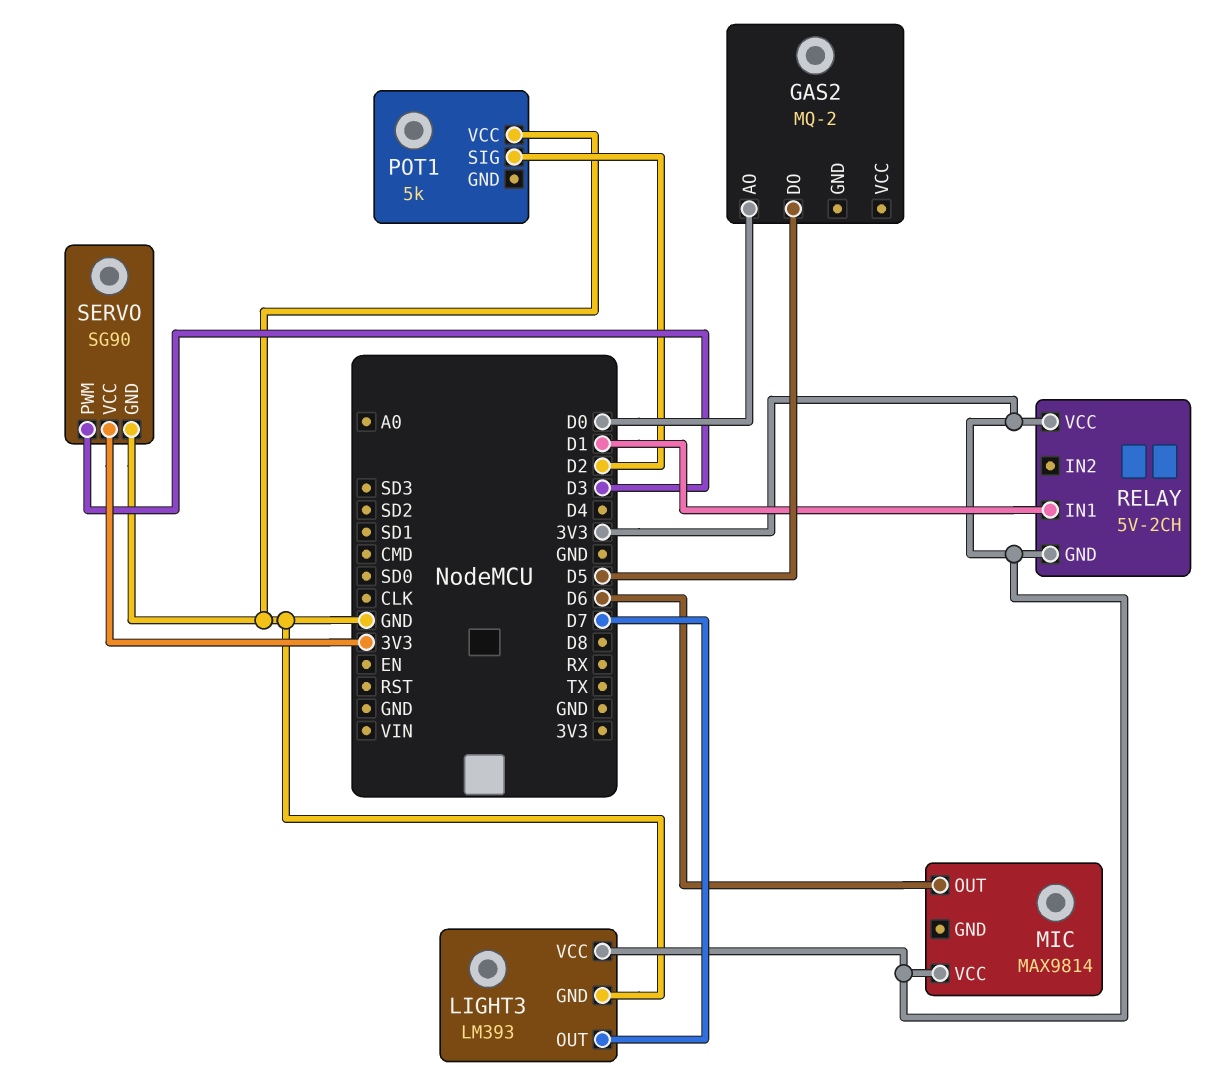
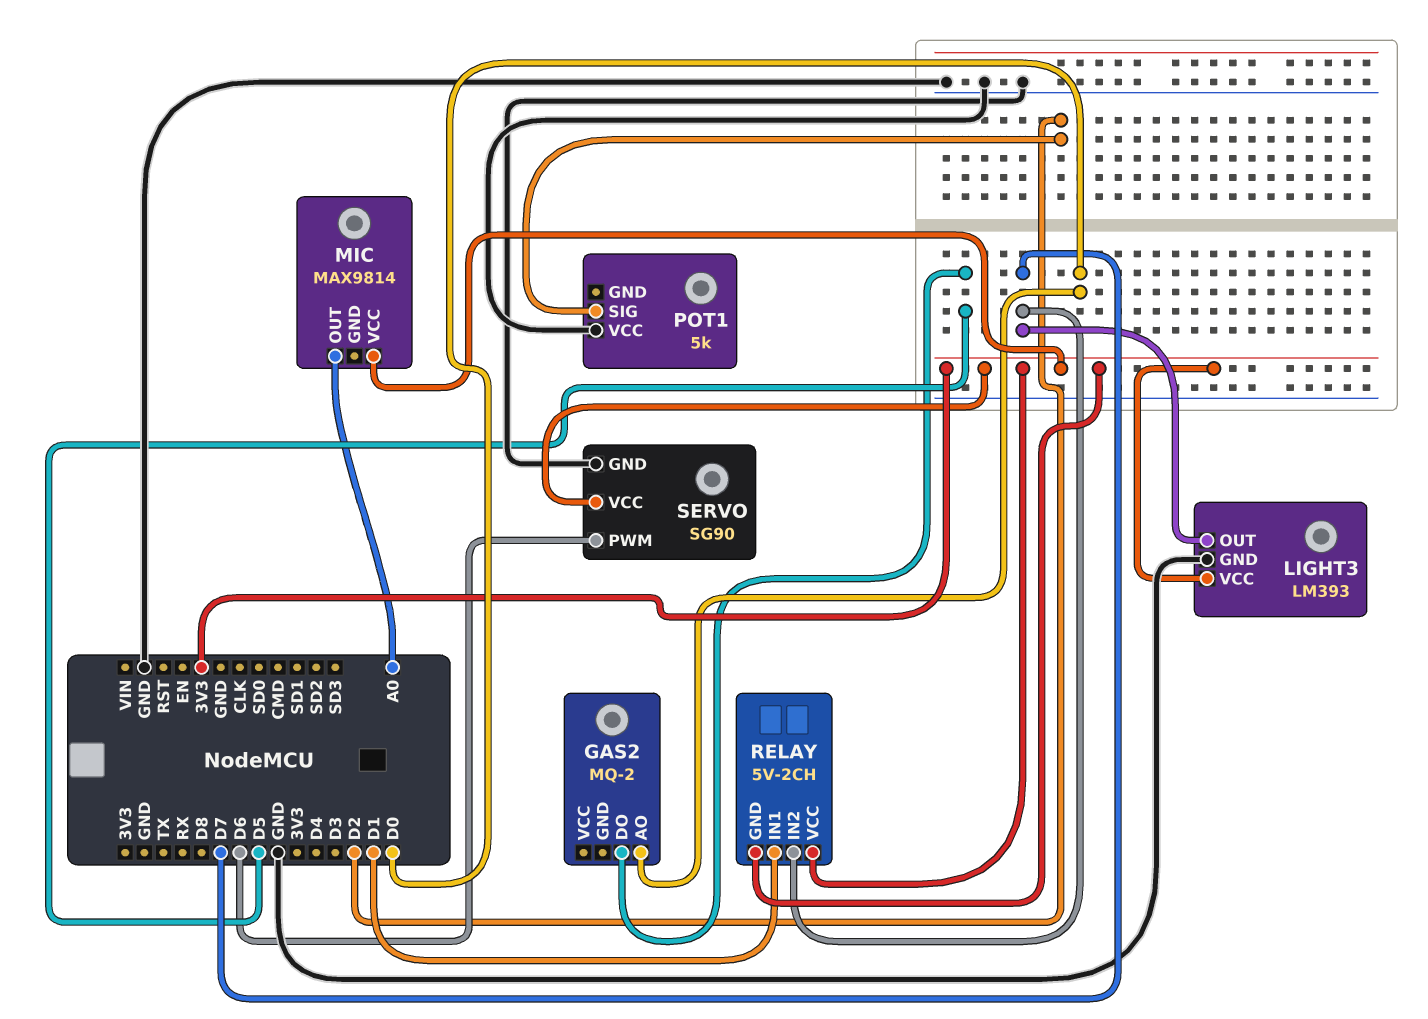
MIC pin OUT: D6 -> A0
RELAY pin IN2: none -> D7
SERVO pin PWM: D3 -> D6

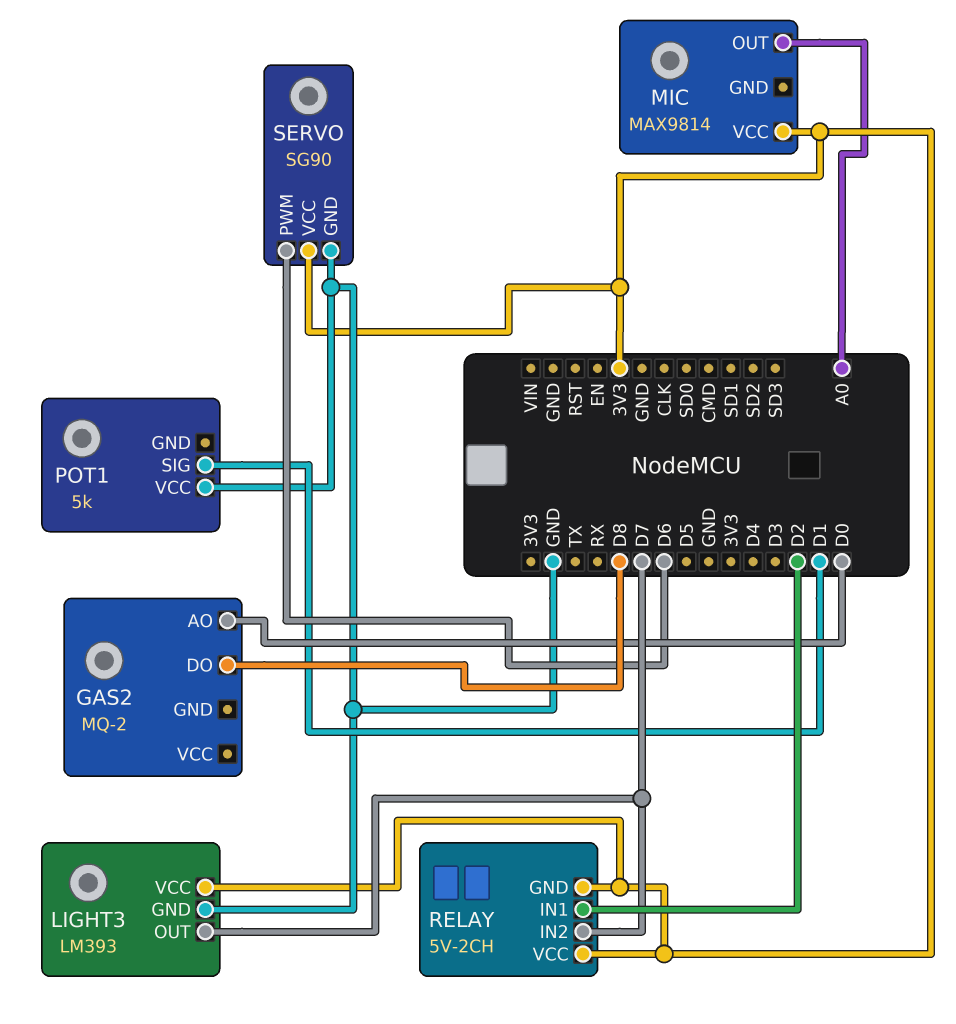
GAS2 pin DO: D5 -> D8
POT1 pin SIG: D2 -> D1
RELAY pin IN1: D1 -> D2

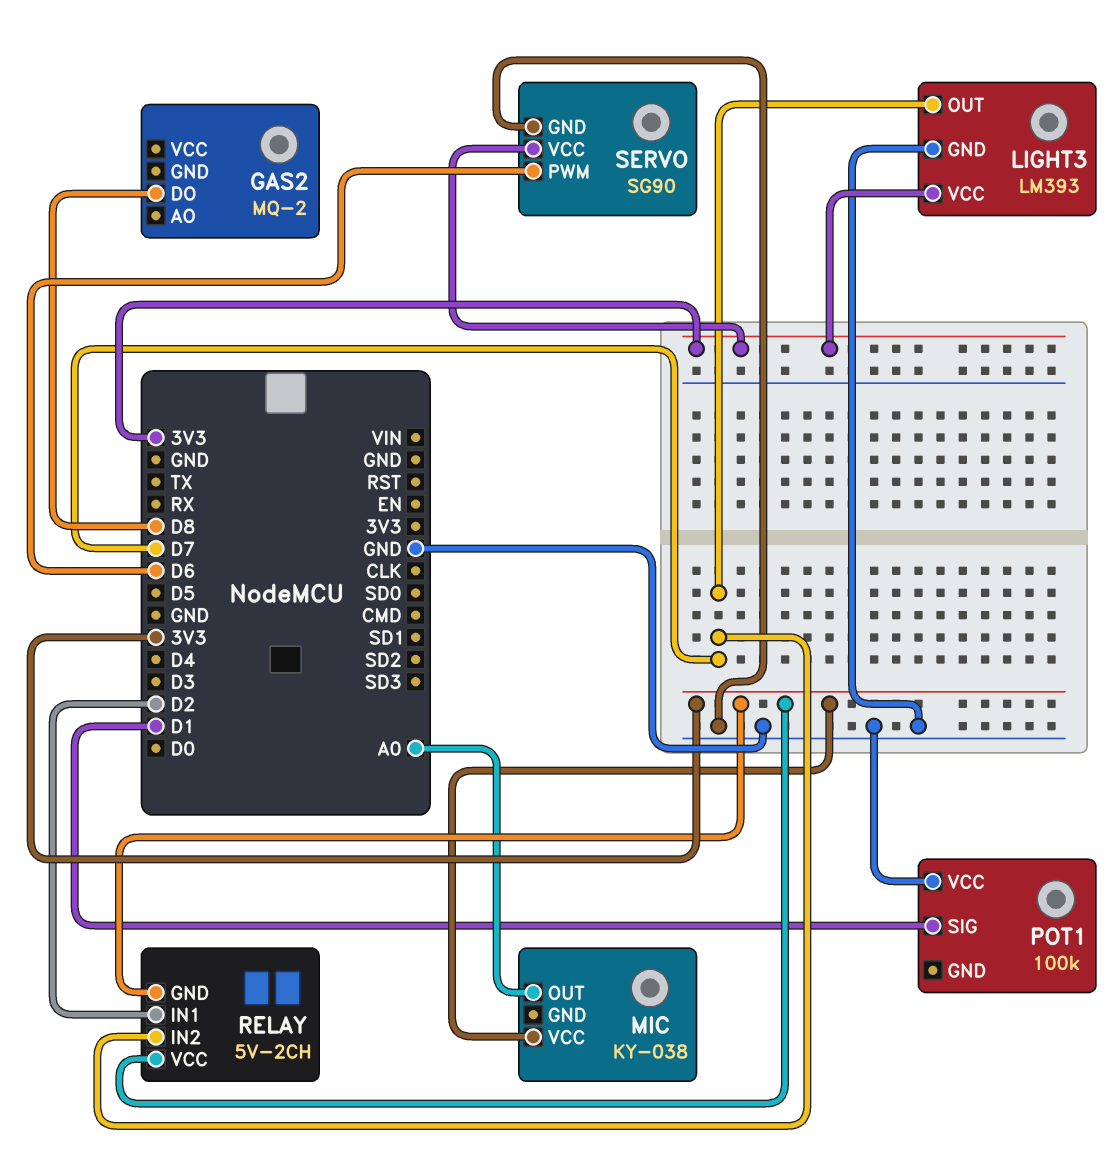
GAS2 pin AO: D0 -> none
MIC: MAX9814 -> KY-038
POT1: 5k -> 100k

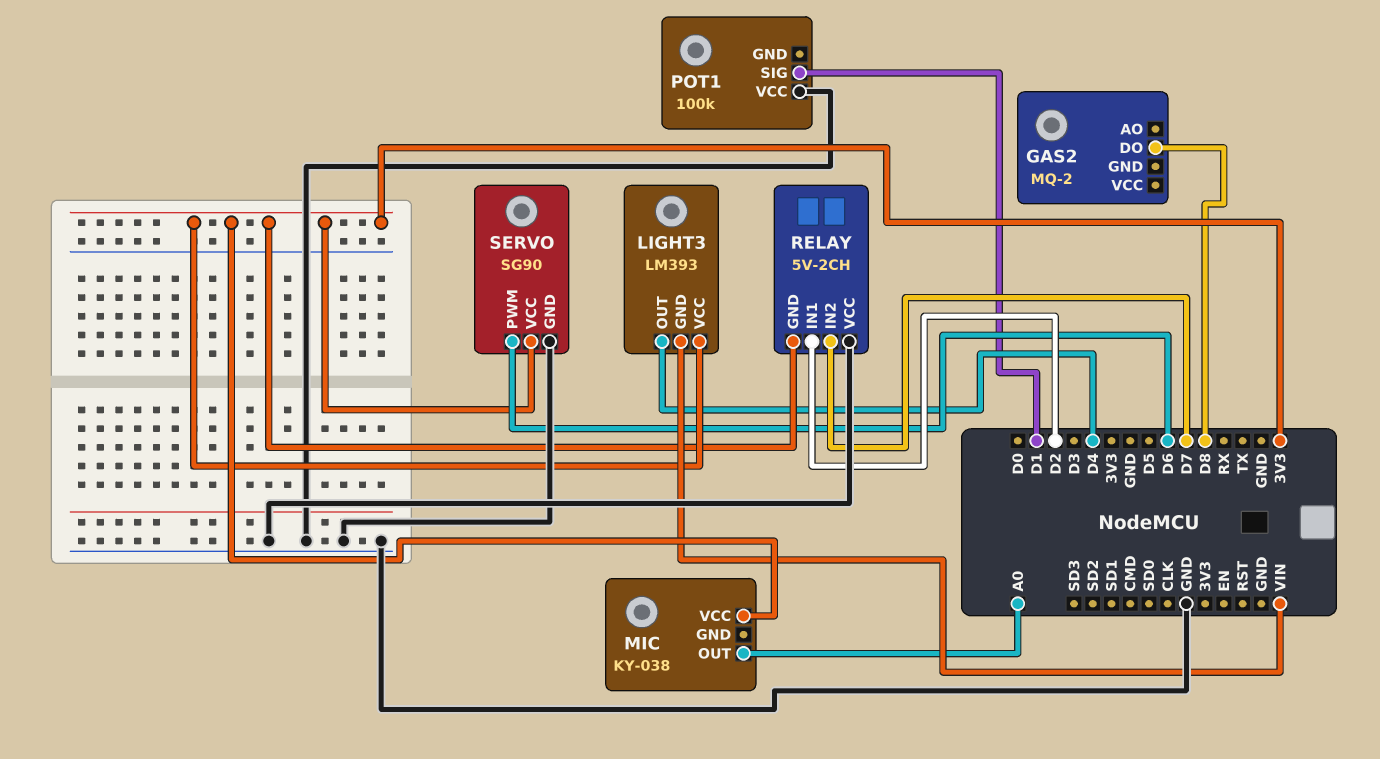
LIGHT3 pin GND: GND -> VIN
LIGHT3 pin OUT: D7 -> D4
RELAY pin VCC: 3V3 -> GND

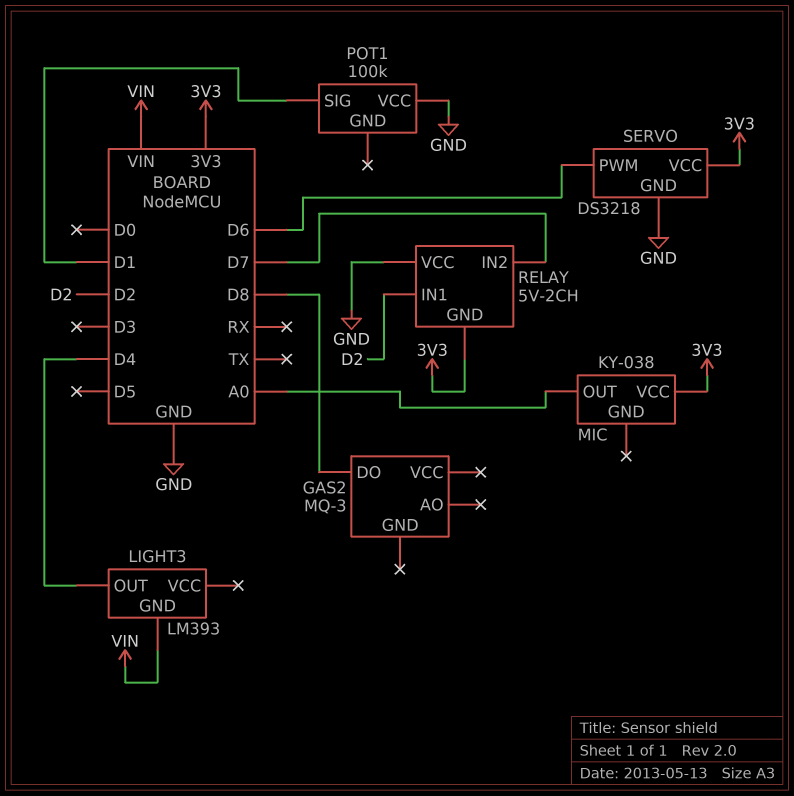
GAS2: MQ-2 -> MQ-3
LIGHT3 pin VCC: 3V3 -> none
SERVO: SG90 -> DS3218

